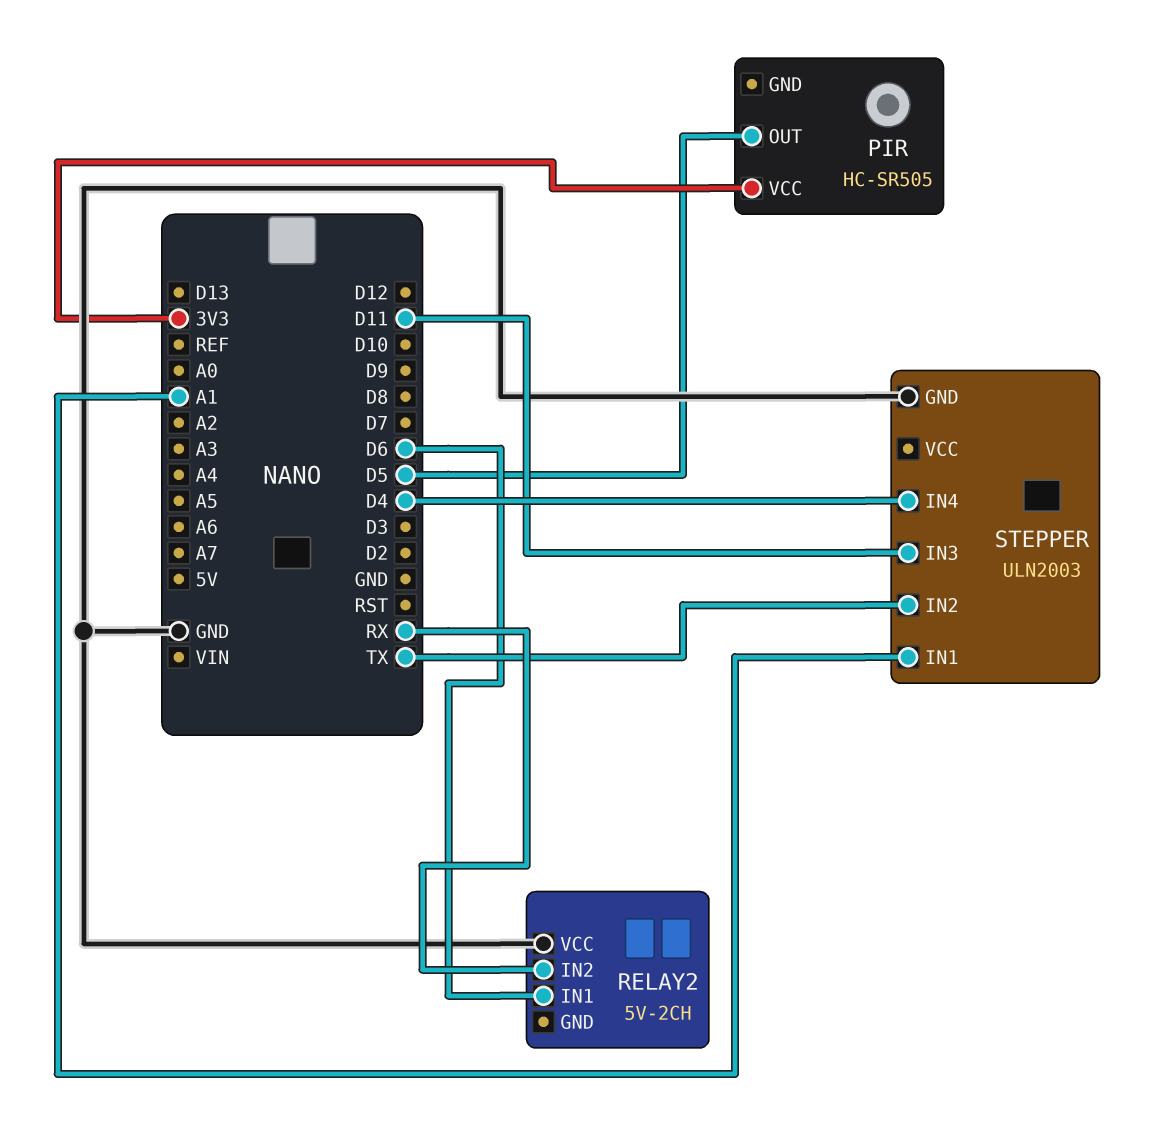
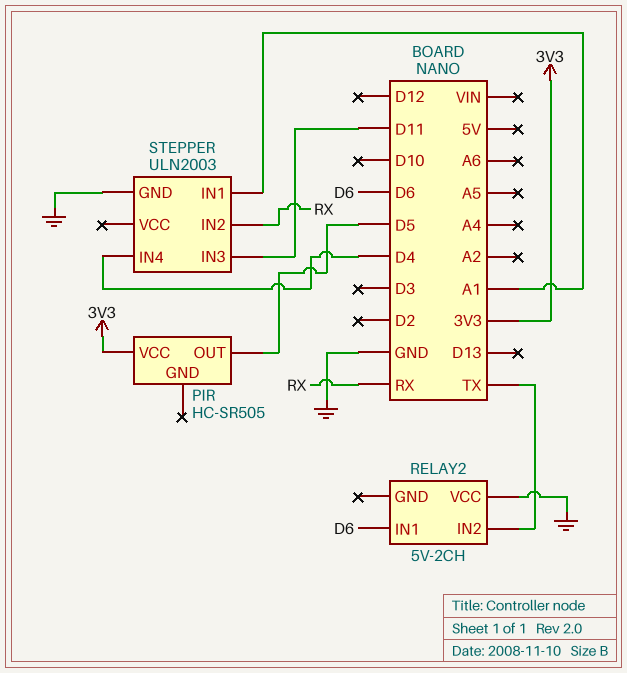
RELAY2 pin IN2: RX -> TX
STEPPER pin IN2: TX -> RX

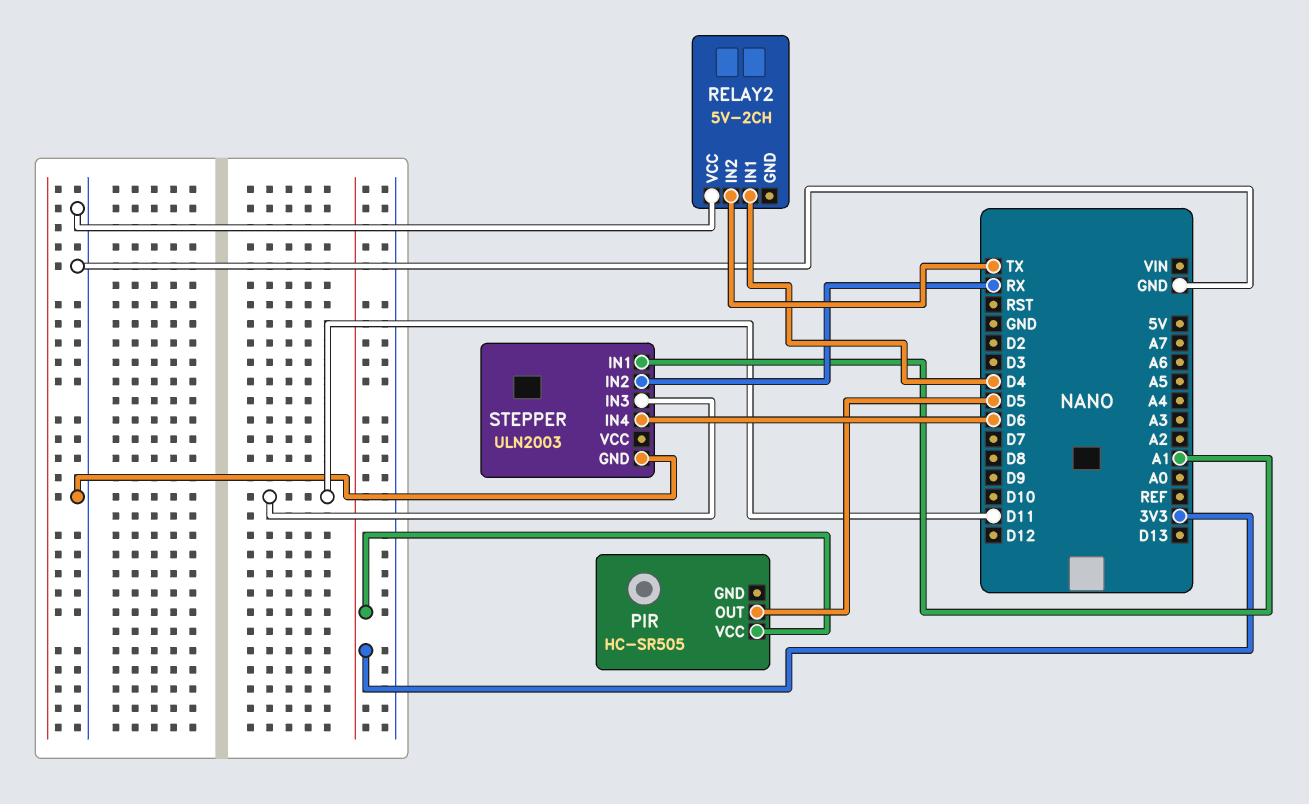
RELAY2 pin IN1: D6 -> D4
STEPPER pin IN4: D4 -> D6

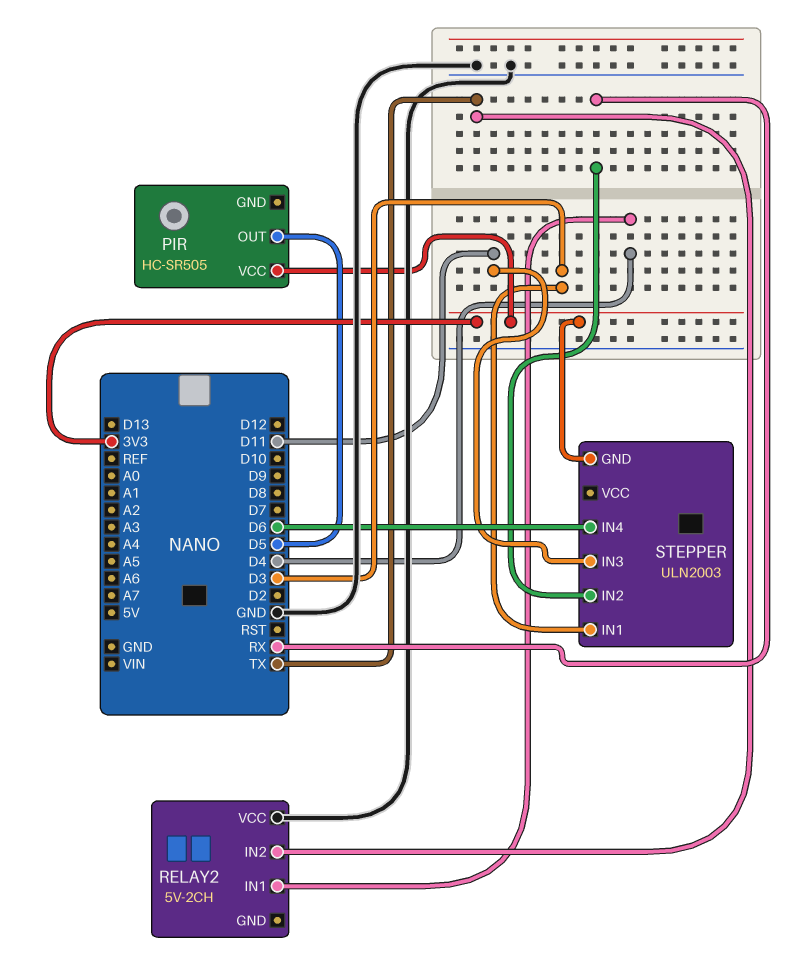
STEPPER pin GND: GND -> 3V3
STEPPER pin IN1: A1 -> D3

